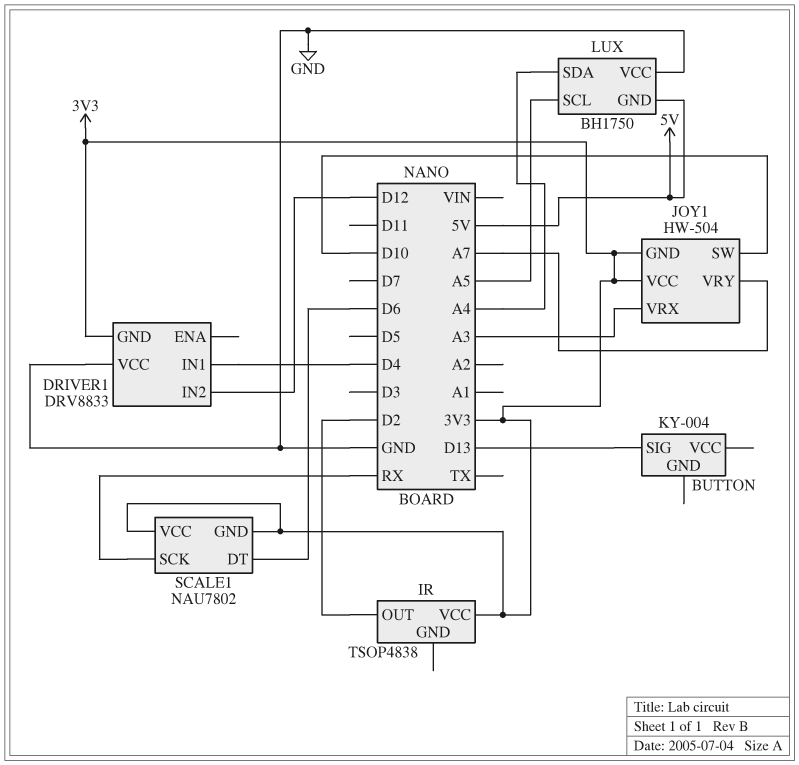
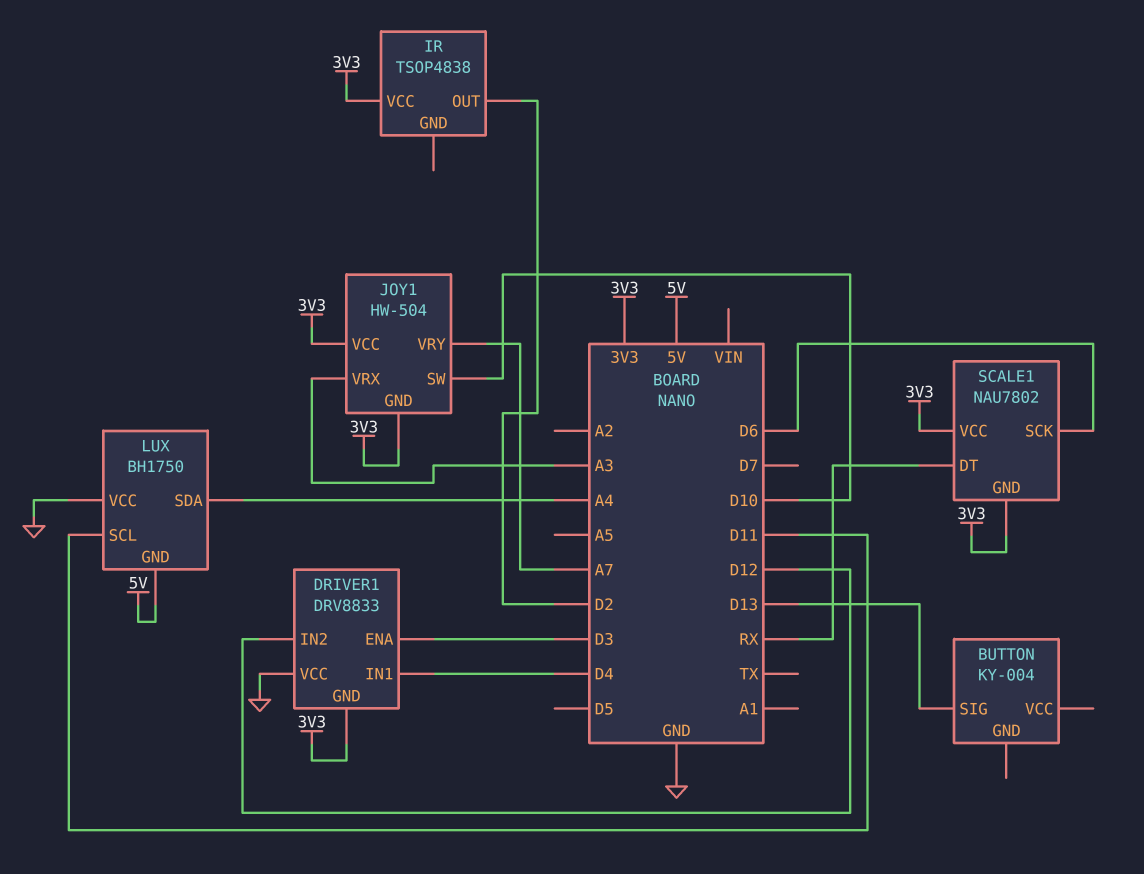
DRIVER1 pin ENA: none -> D3
LUX pin SCL: A5 -> D11
SCALE1 pin DT: D6 -> RX
SCALE1 pin SCK: RX -> D6

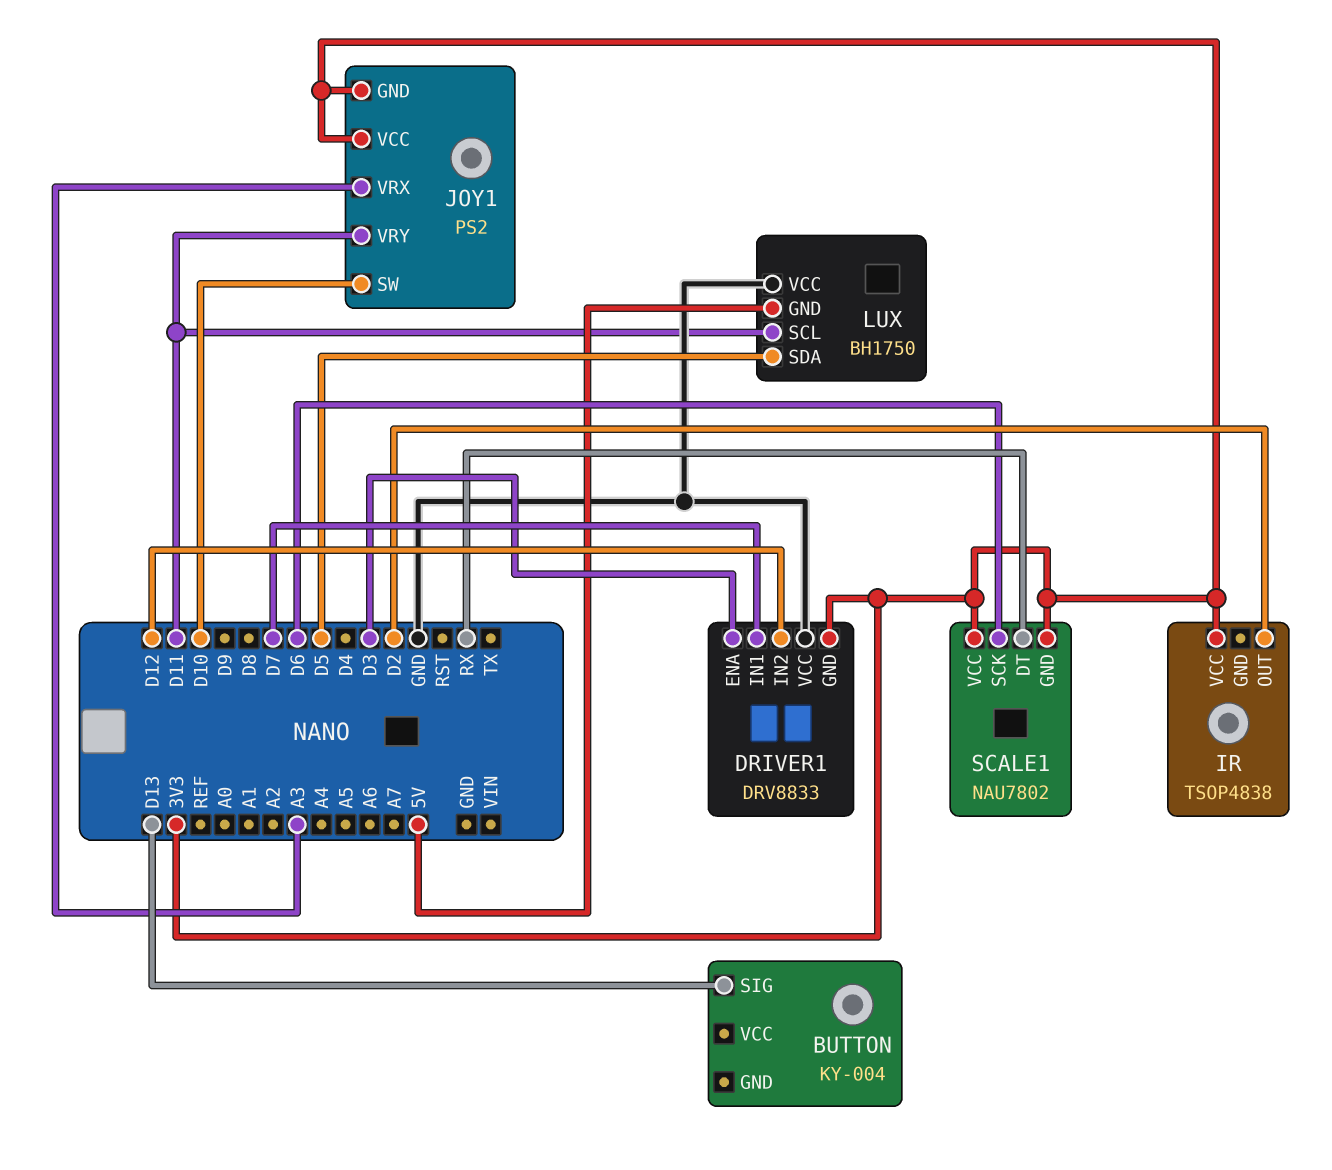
DRIVER1 pin IN1: D4 -> D7
JOY1: HW-504 -> PS2
JOY1 pin VRY: A7 -> D11
LUX pin SDA: A4 -> D5

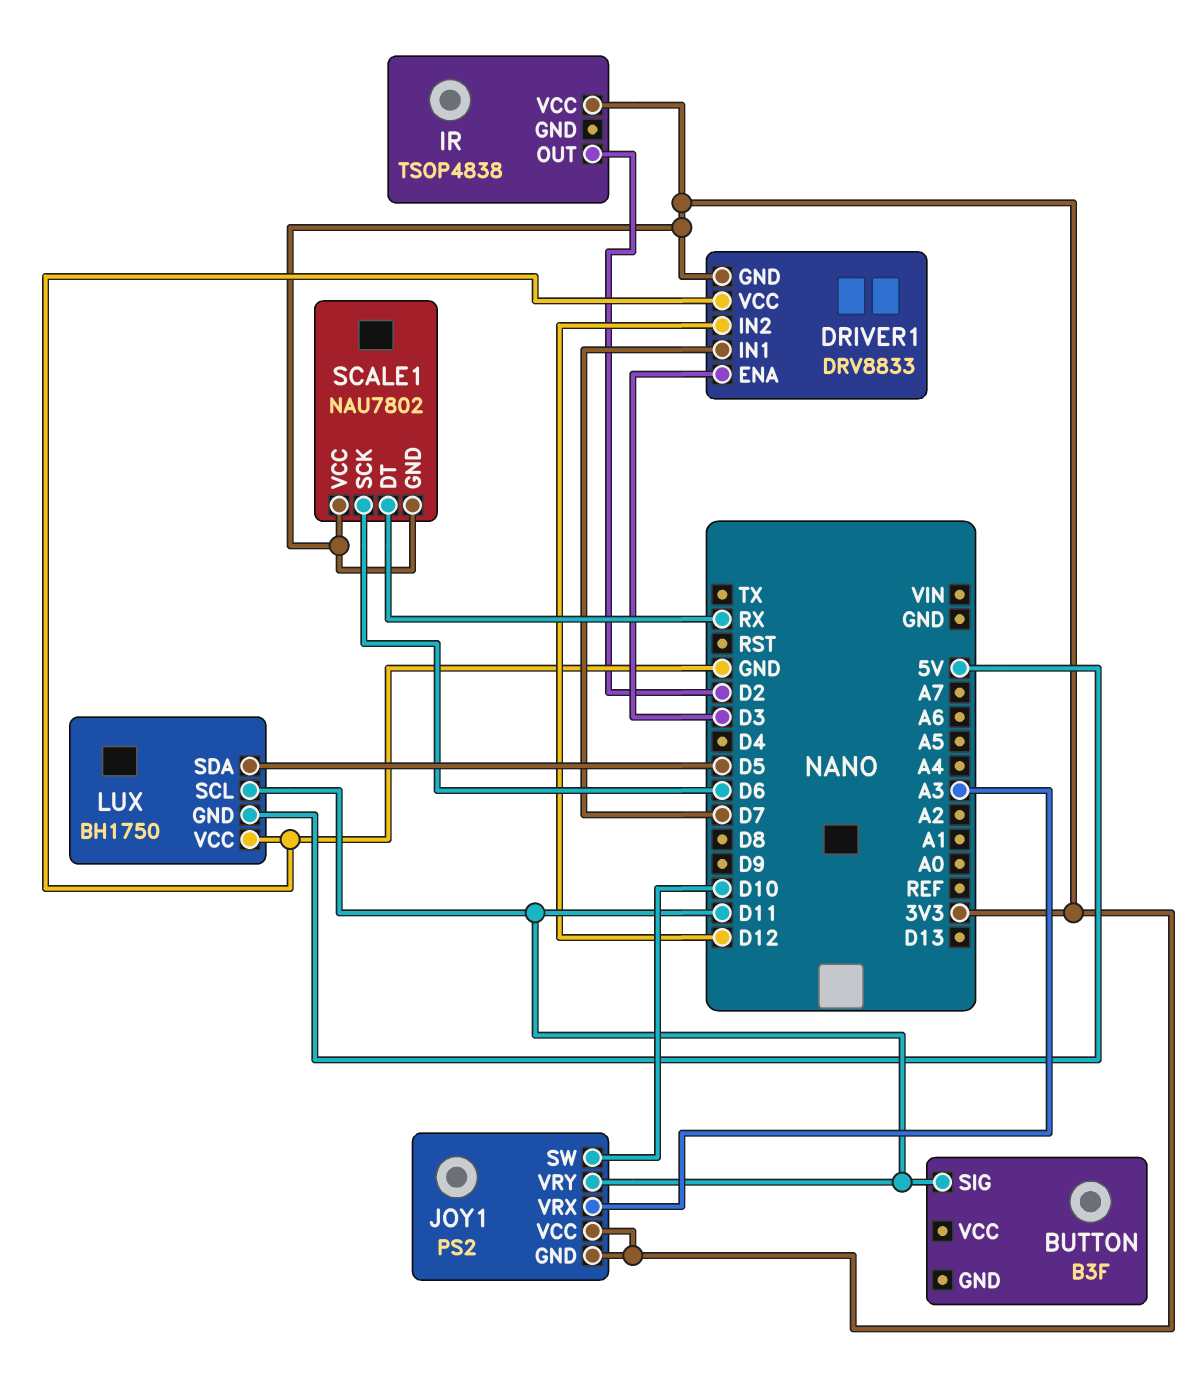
BUTTON: KY-004 -> B3F
BUTTON pin SIG: D13 -> D11

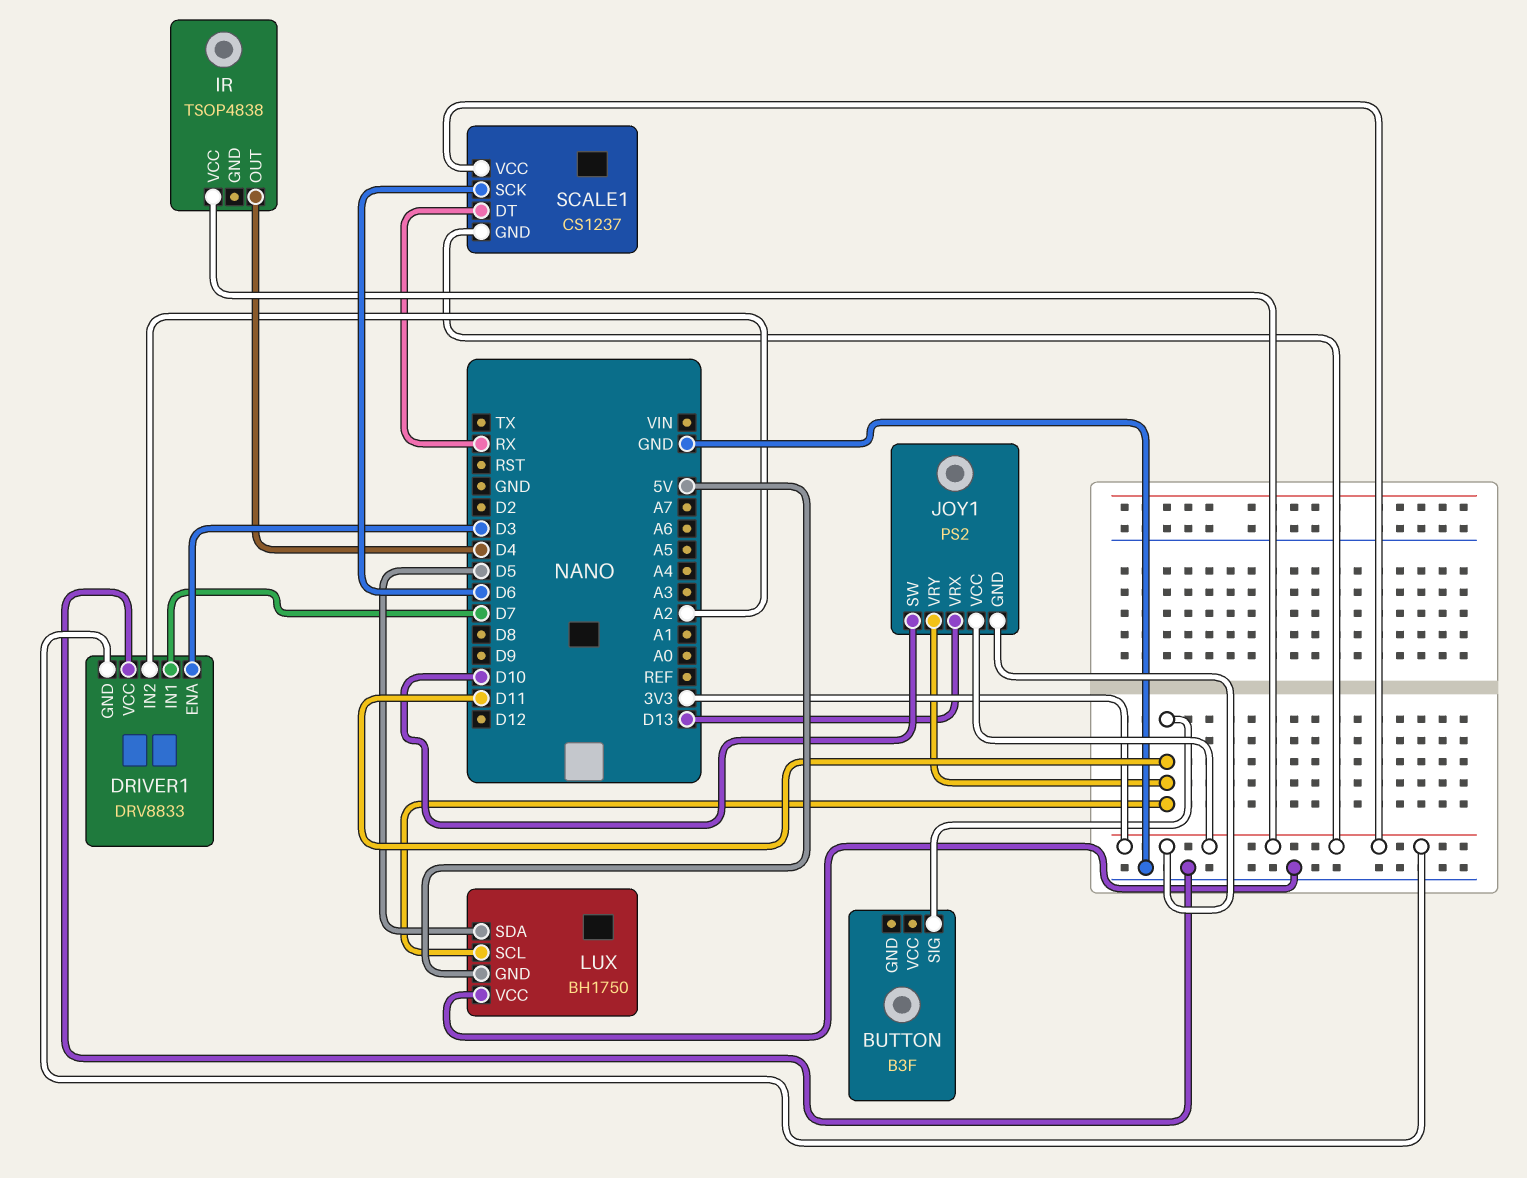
DRIVER1 pin IN2: D12 -> A2
IR pin OUT: D2 -> D4
JOY1 pin VRX: A3 -> D13
SCALE1: NAU7802 -> CS1237

